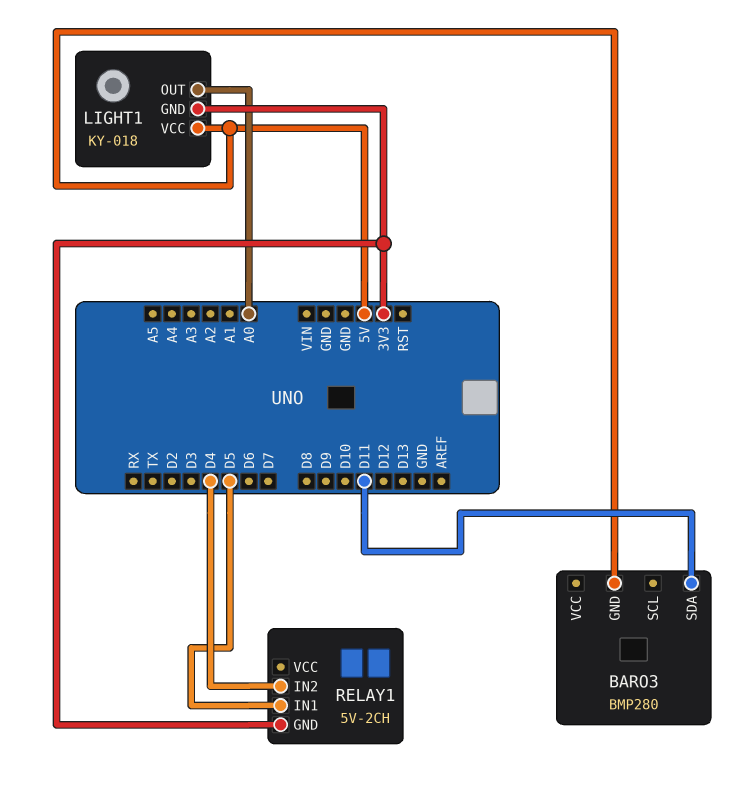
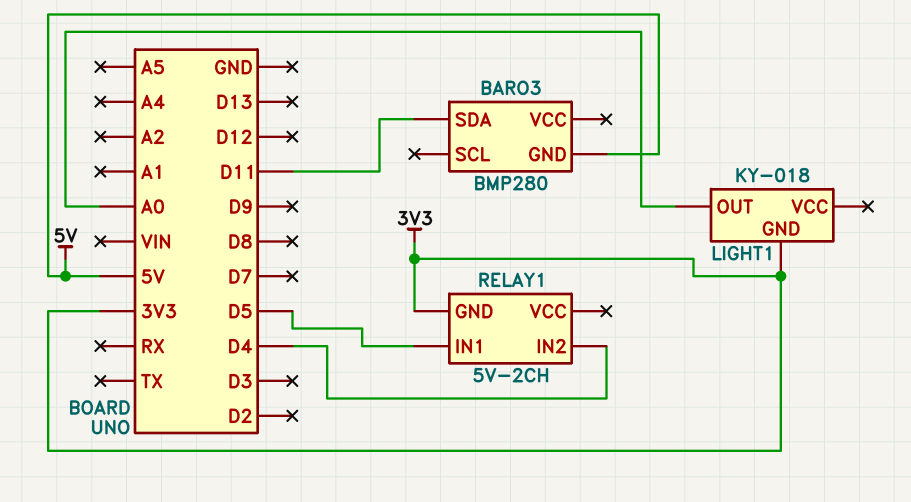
LIGHT1 pin VCC: 5V -> none

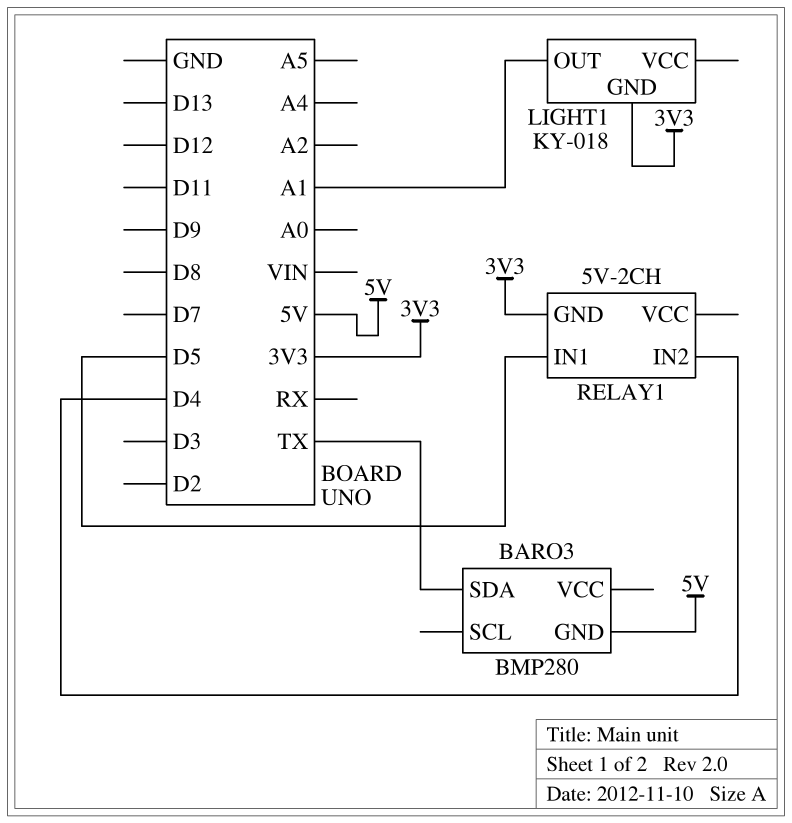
BARO3 pin SDA: D11 -> TX
LIGHT1 pin OUT: A0 -> A1

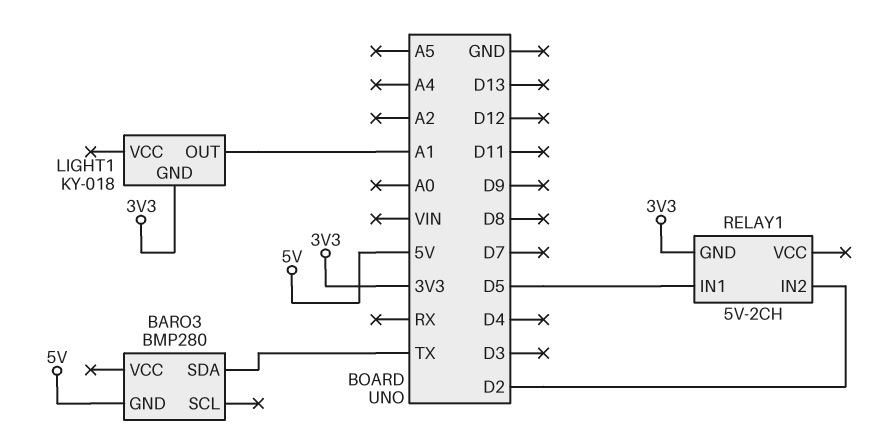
RELAY1 pin IN2: D4 -> D2

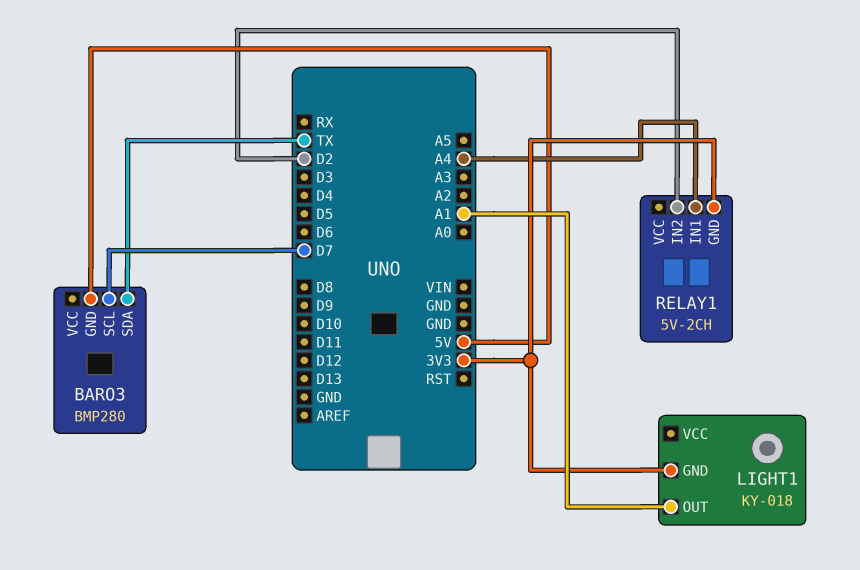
BARO3 pin SCL: none -> D7
RELAY1 pin IN1: D5 -> A4

